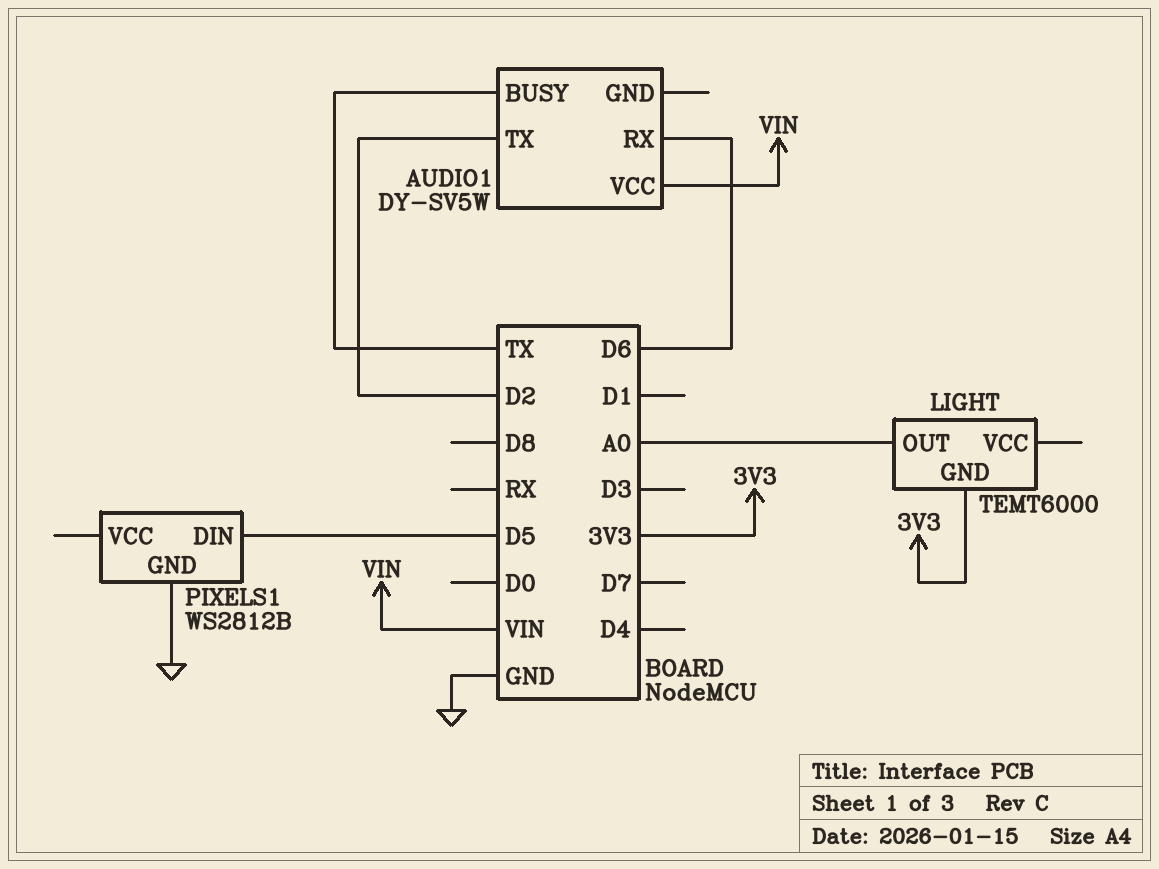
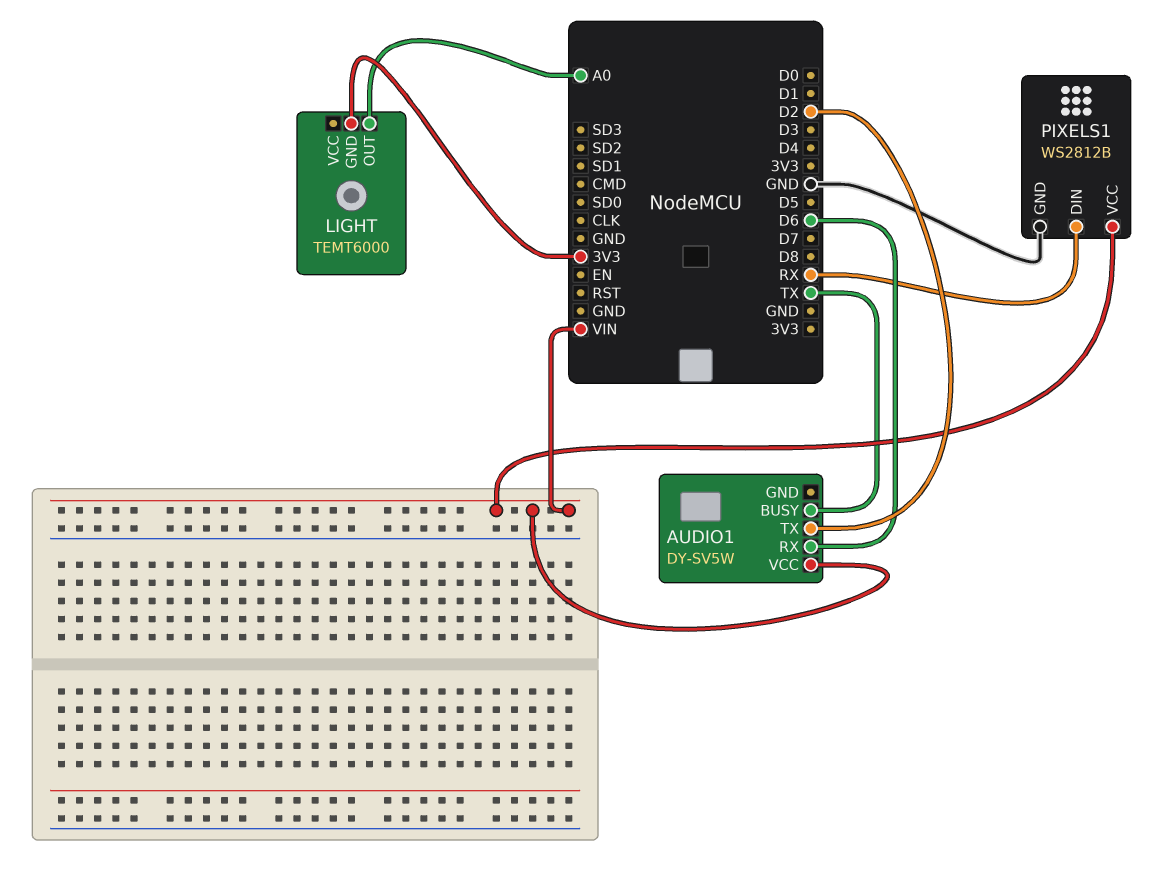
PIXELS1 pin DIN: D5 -> RX
PIXELS1 pin VCC: none -> VIN

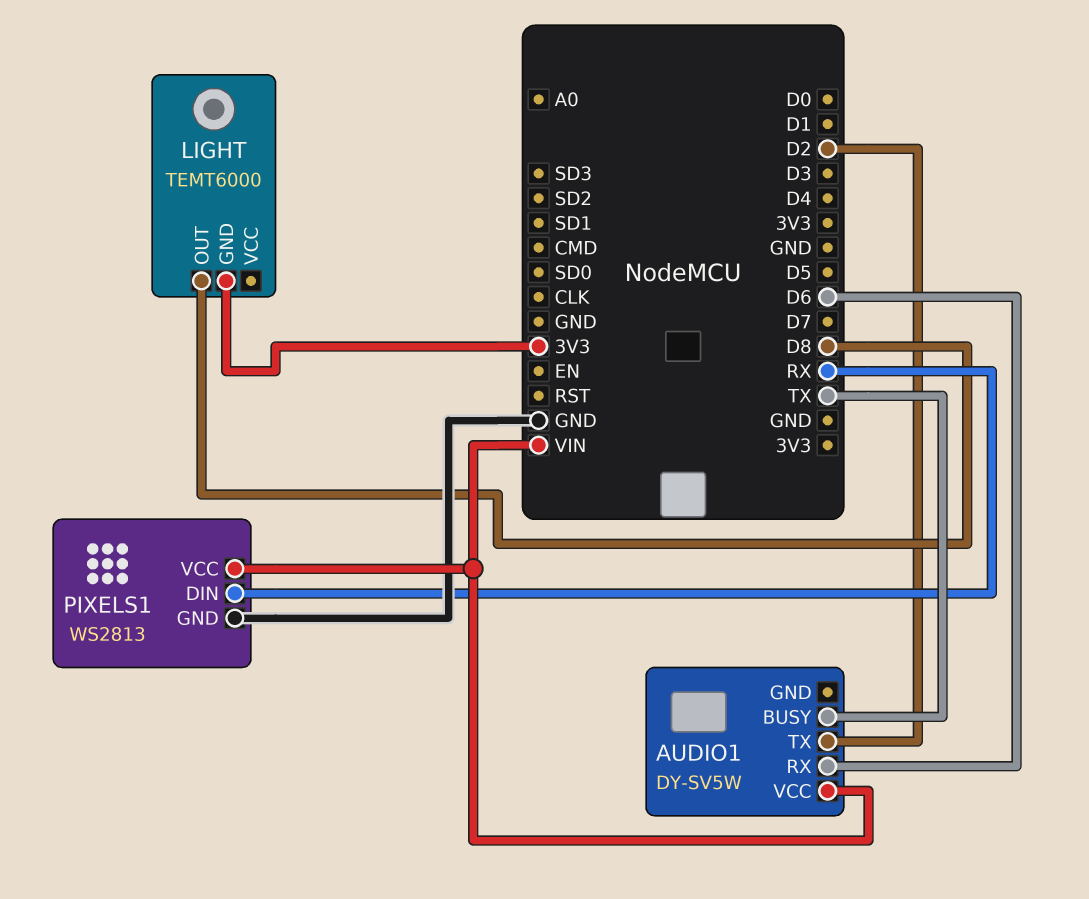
LIGHT pin OUT: A0 -> D8
PIXELS1: WS2812B -> WS2813

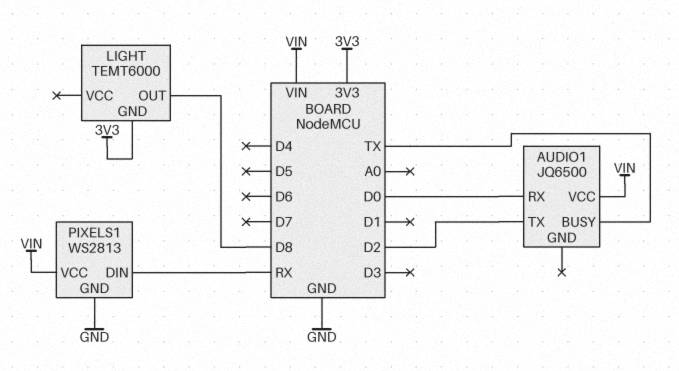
AUDIO1: DY-SV5W -> JQ6500
AUDIO1 pin RX: D6 -> D0

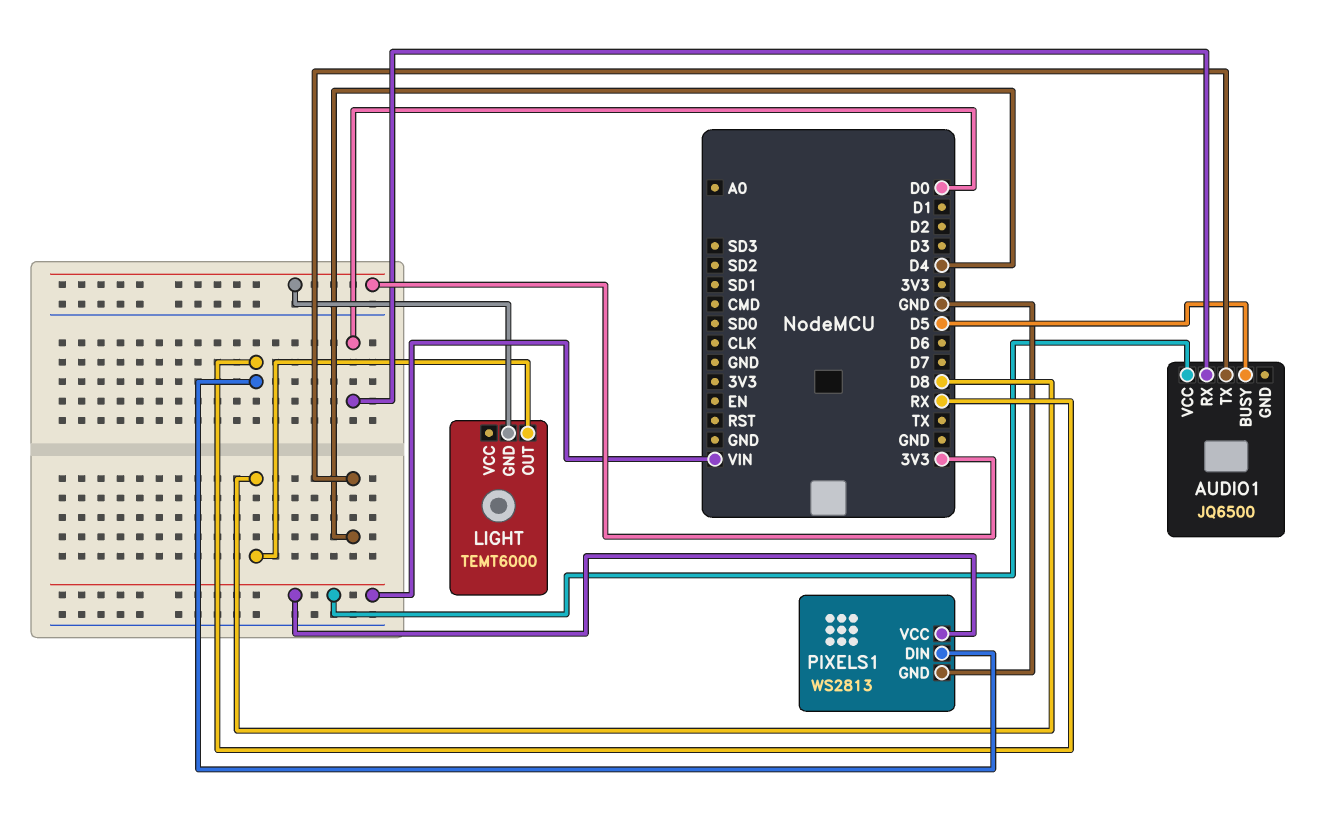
AUDIO1 pin BUSY: TX -> D5
AUDIO1 pin TX: D2 -> D4

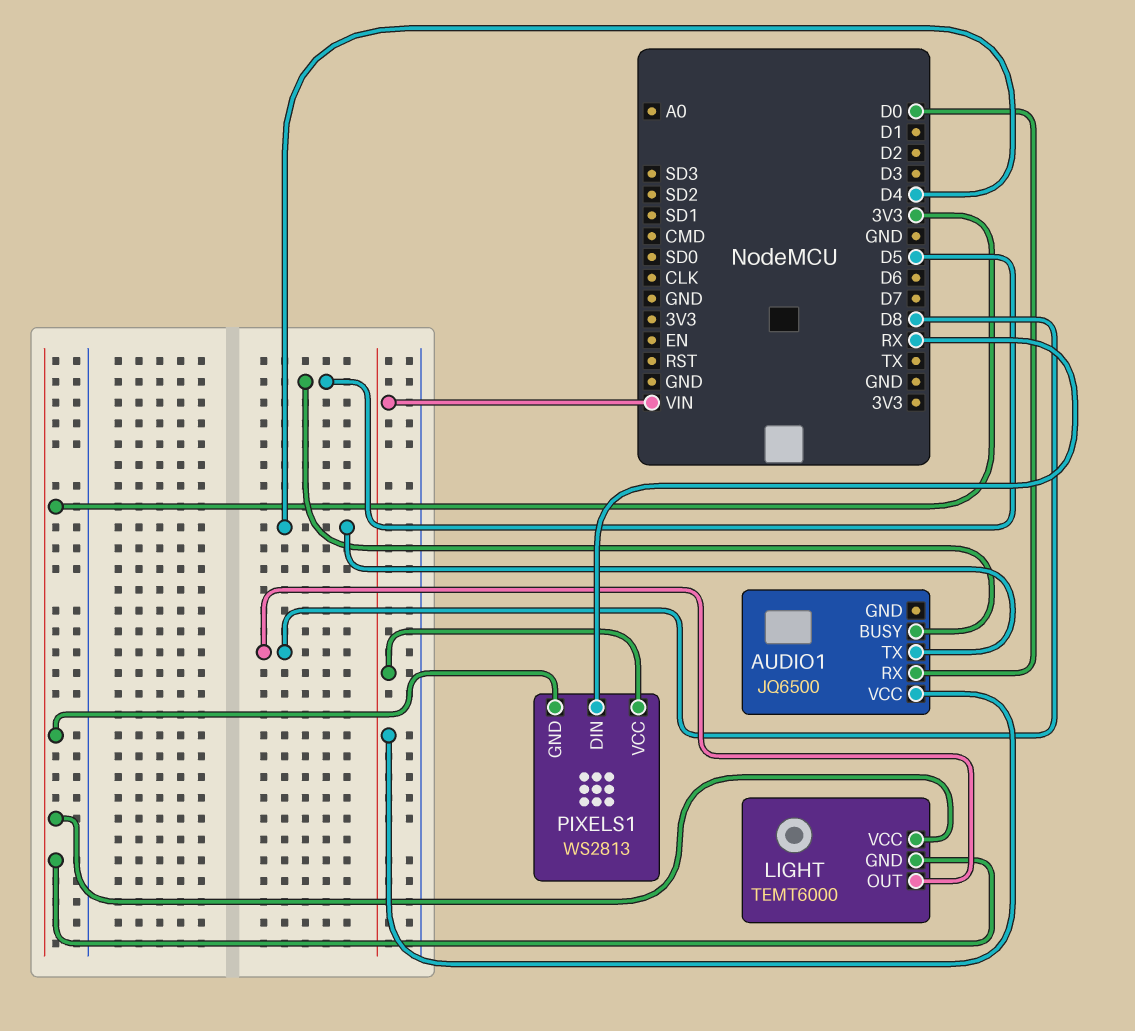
LIGHT pin VCC: none -> 3V3
PIXELS1 pin GND: GND -> 3V3

